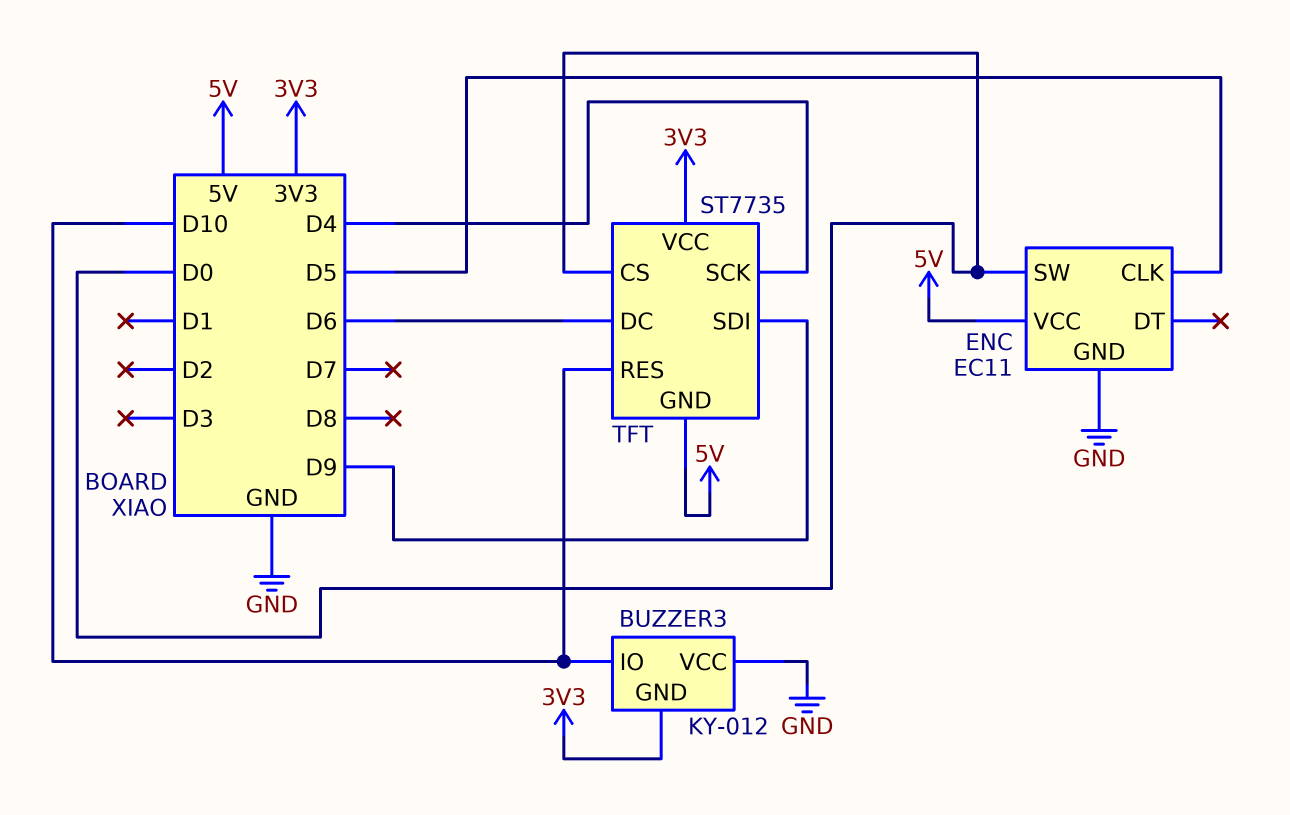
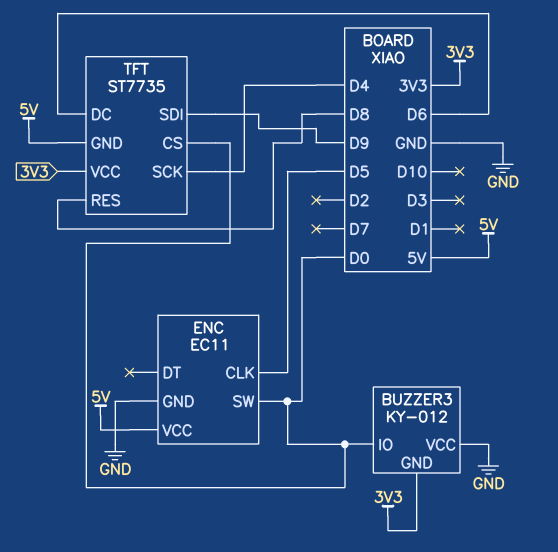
BUZZER3 pin IO: D10 -> D0
TFT pin RES: D10 -> D8

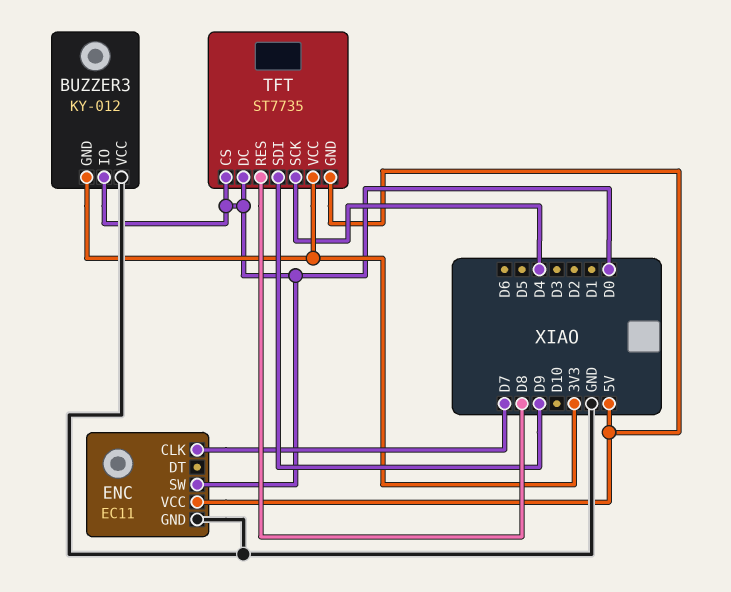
ENC pin CLK: D5 -> D7
TFT pin DC: D6 -> D0

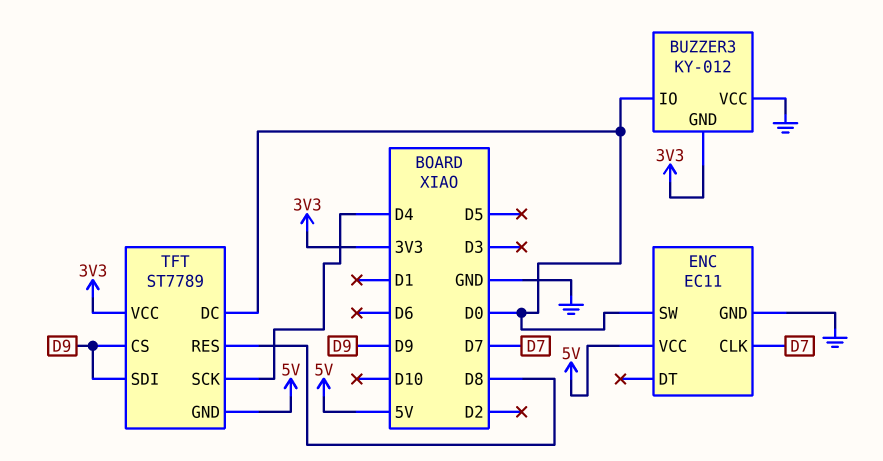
TFT: ST7735 -> ST7789
TFT pin CS: D0 -> D9

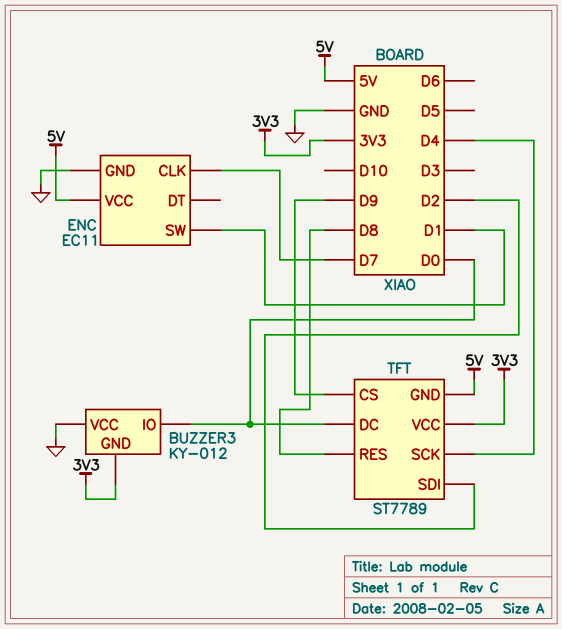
ENC pin SW: D0 -> D1
TFT pin SDI: D9 -> D2

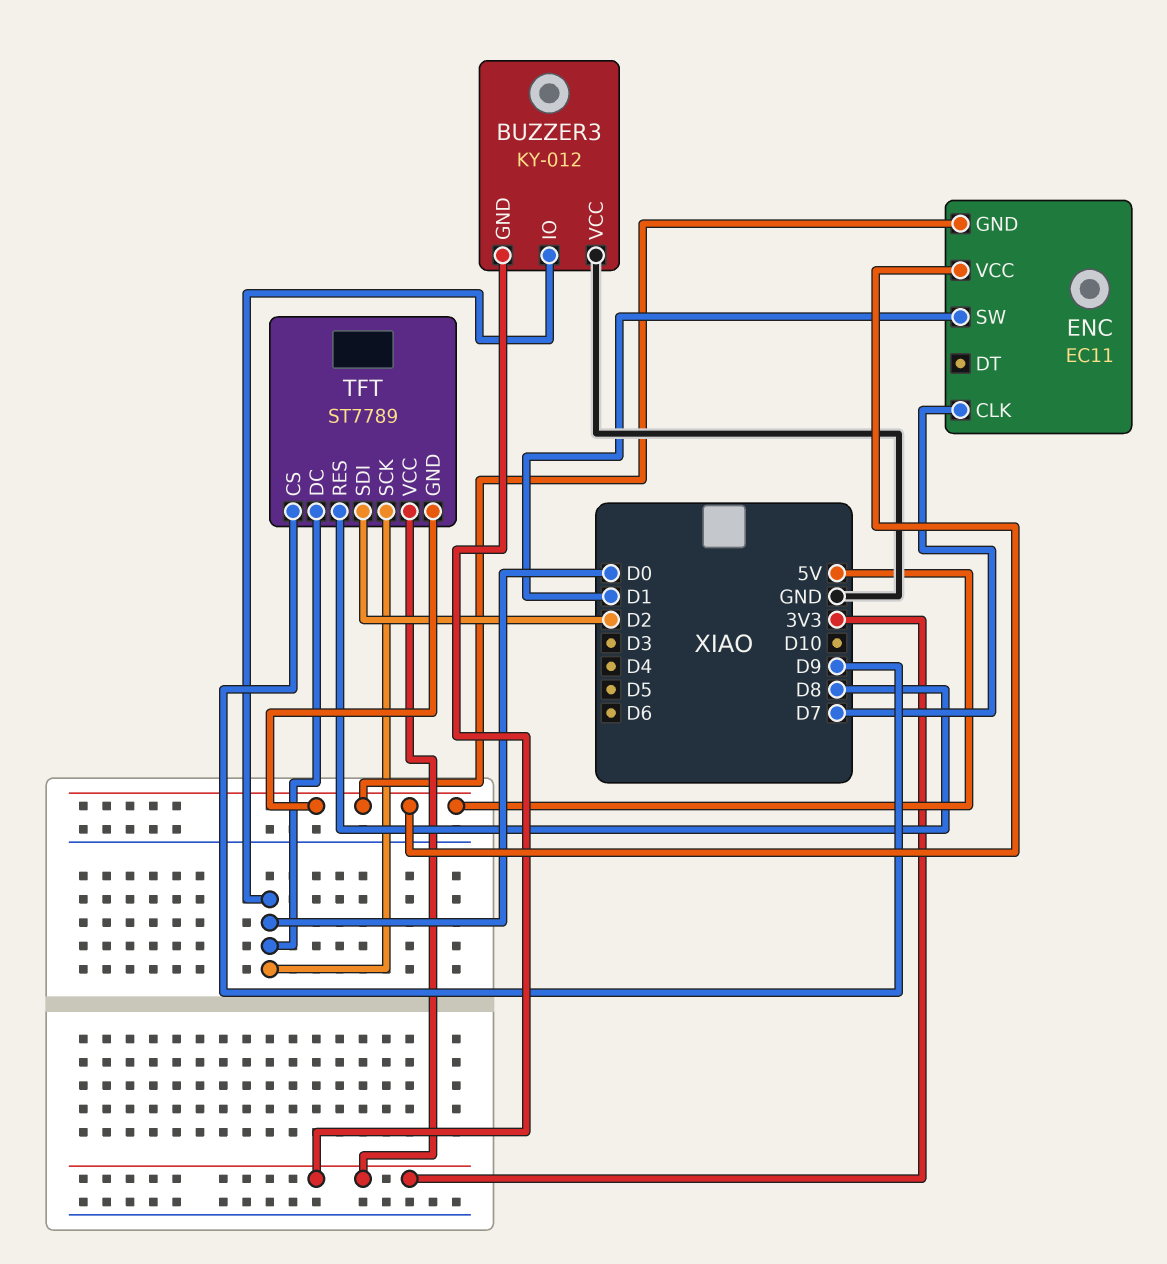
ENC pin GND: GND -> 5V
TFT pin SCK: D4 -> D0

